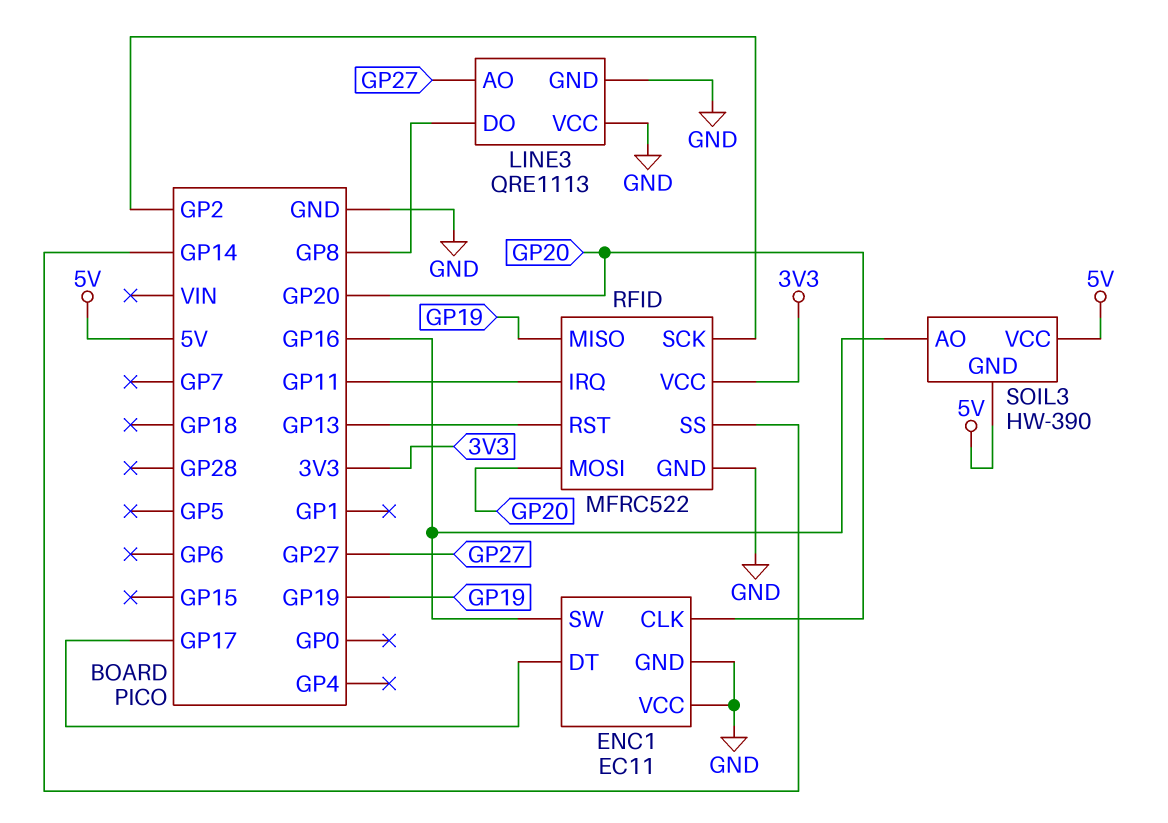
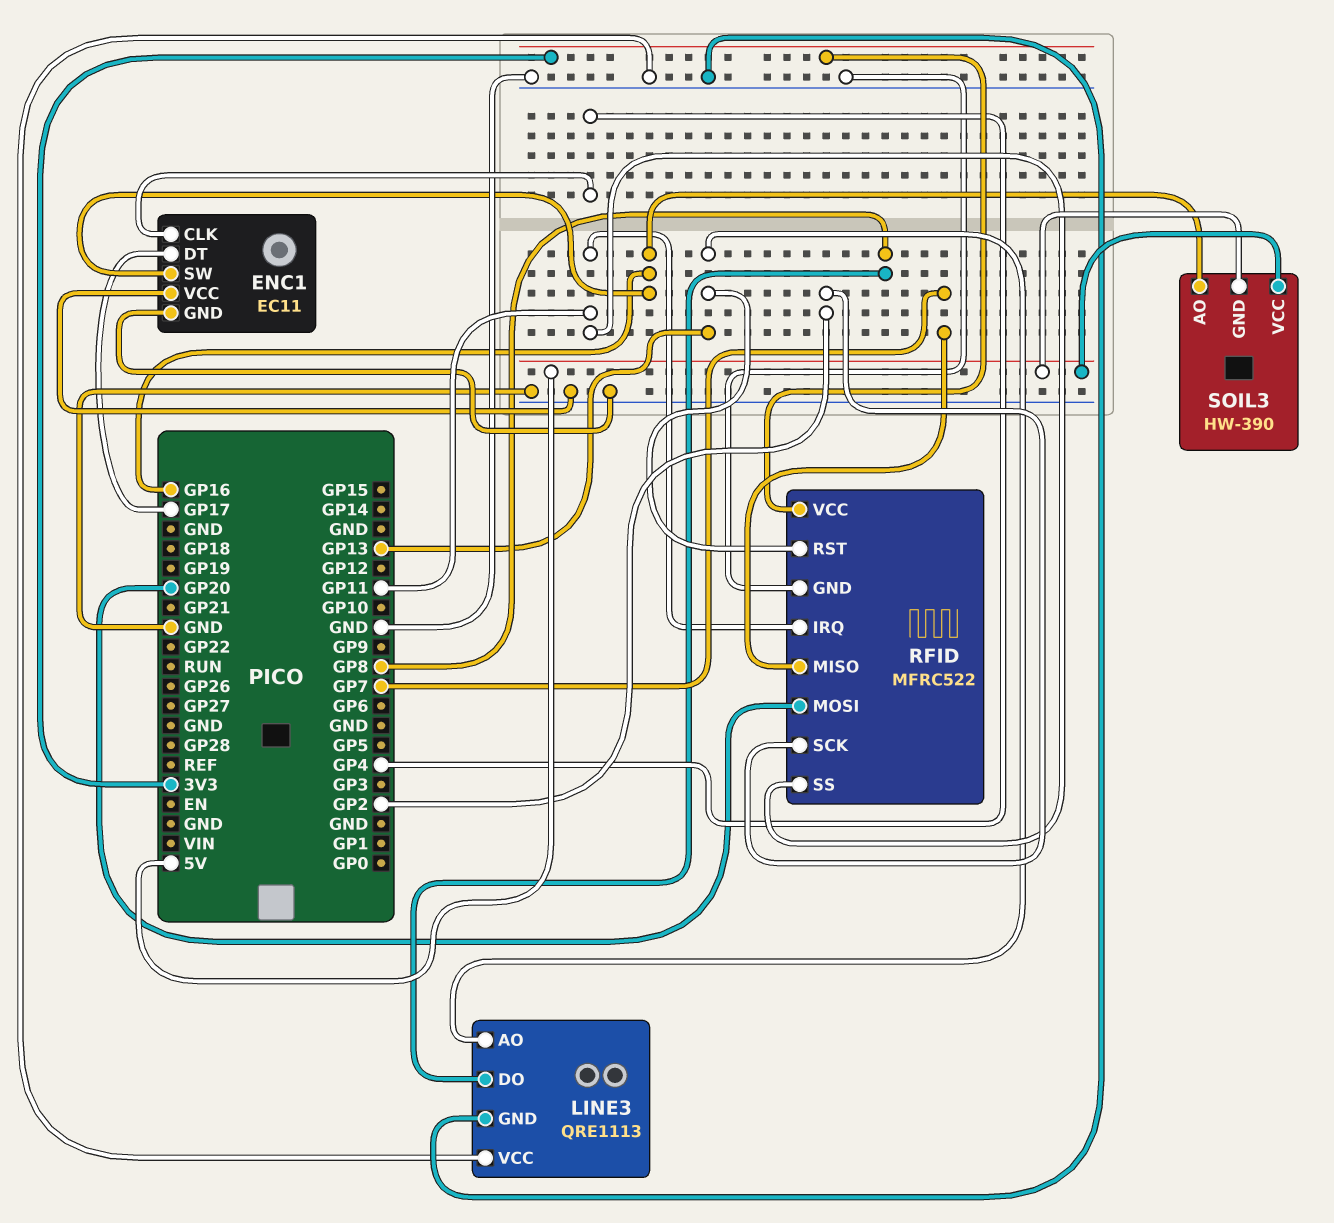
ENC1 pin CLK: GP20 -> GP4
LINE3 pin AO: GP27 -> GP13
RFID pin MISO: GP19 -> GP7
RFID pin SS: GP14 -> GP11

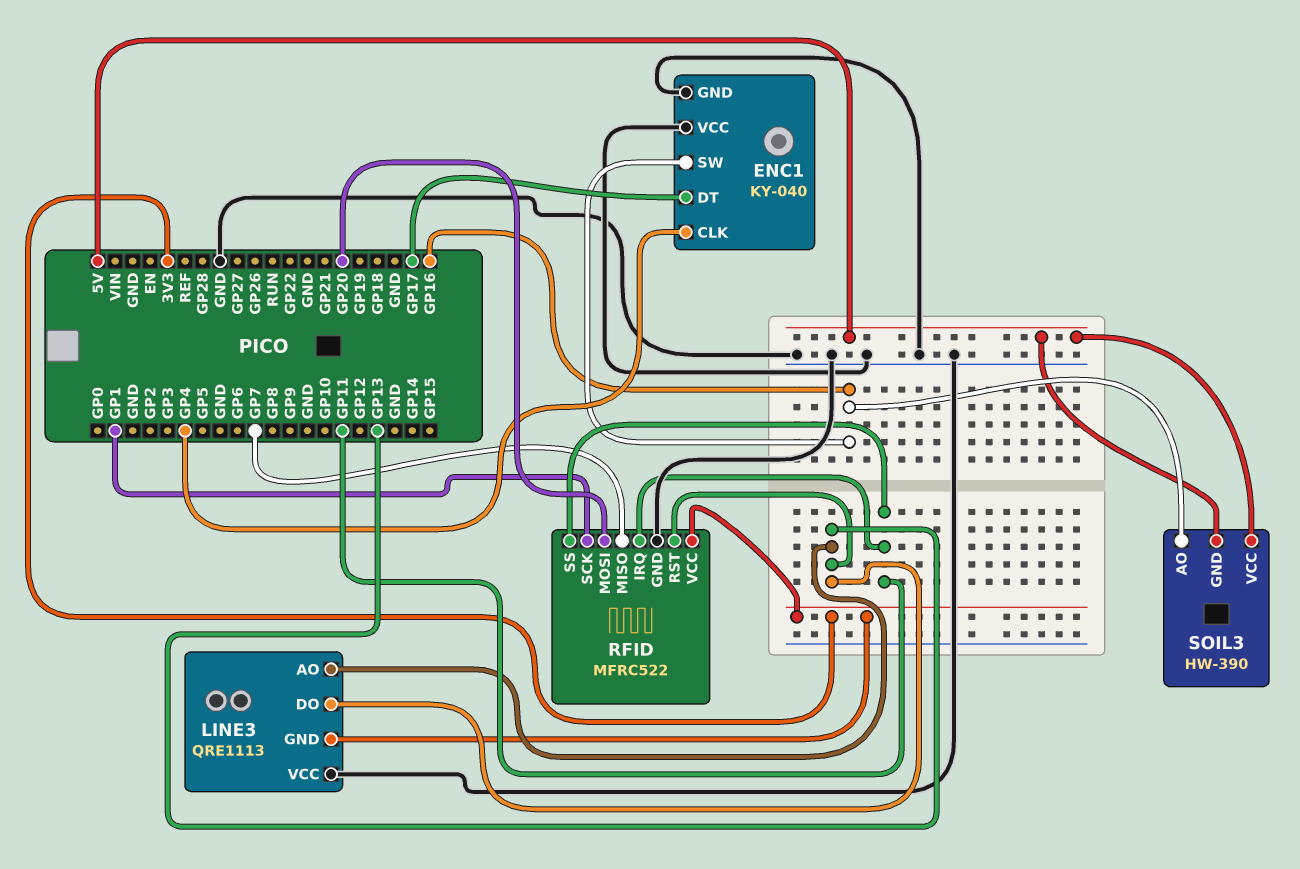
ENC1: EC11 -> KY-040
LINE3 pin DO: GP8 -> GP13
LINE3 pin GND: GND -> 3V3
RFID pin SCK: GP2 -> GP1

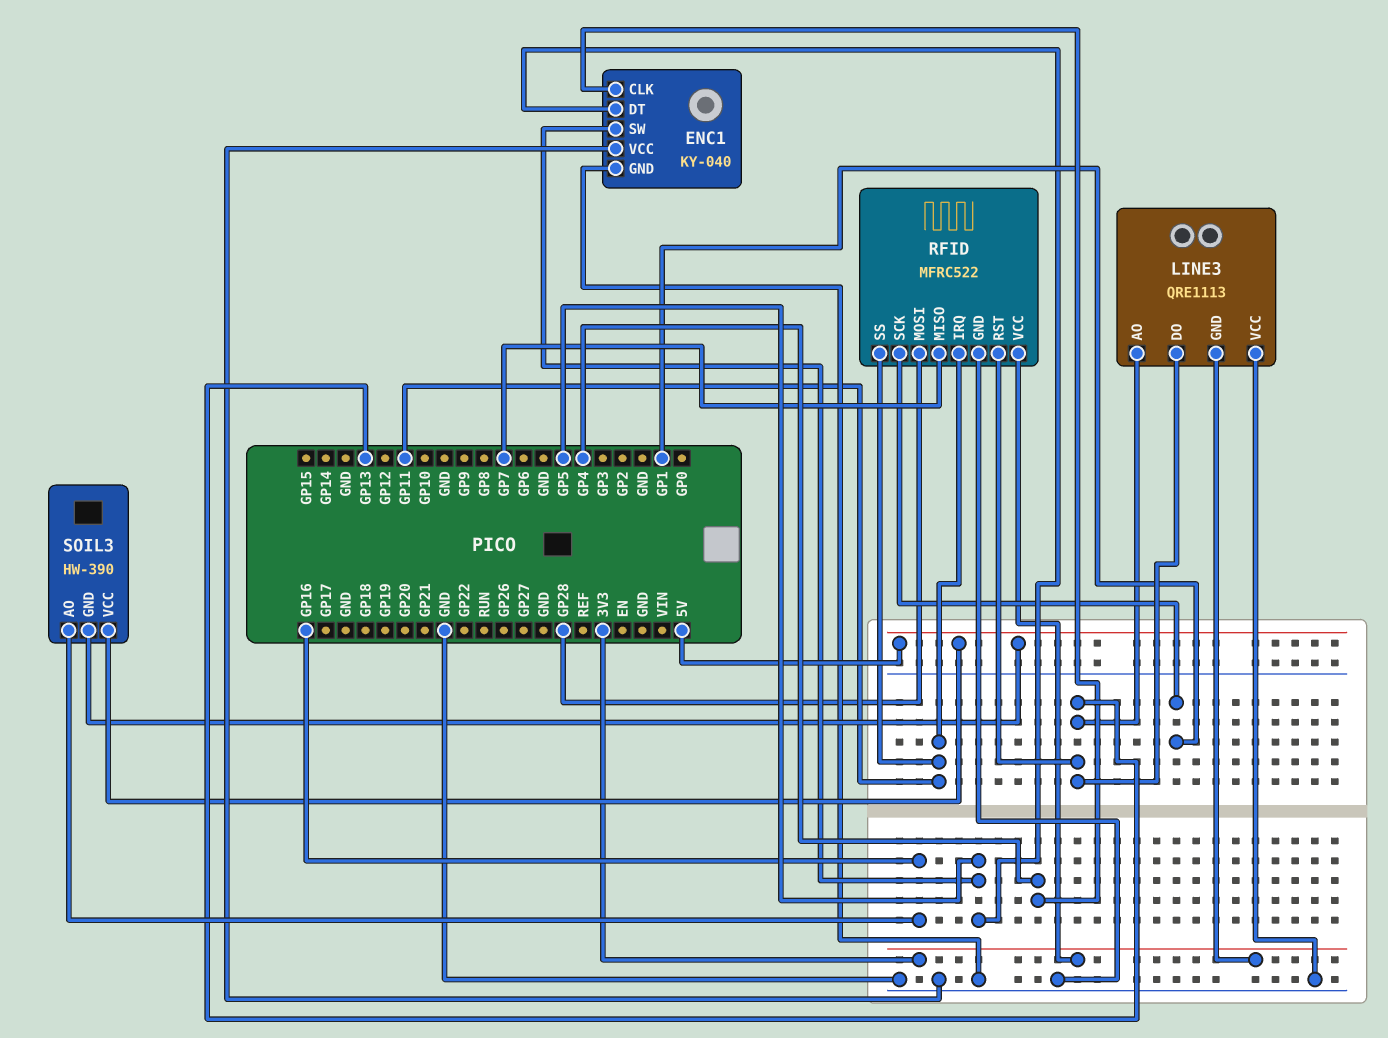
ENC1 pin DT: GP17 -> GP5
ENC1 pin SW: GP16 -> GP5
RFID pin MOSI: GP20 -> GP28

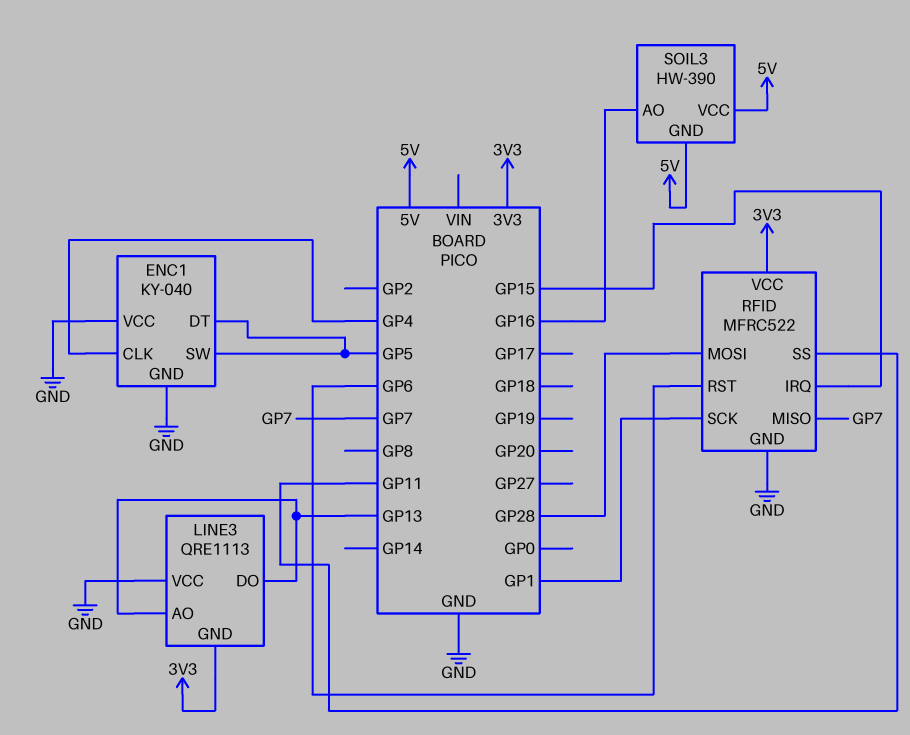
RFID pin IRQ: GP11 -> GP15
RFID pin RST: GP13 -> GP6

